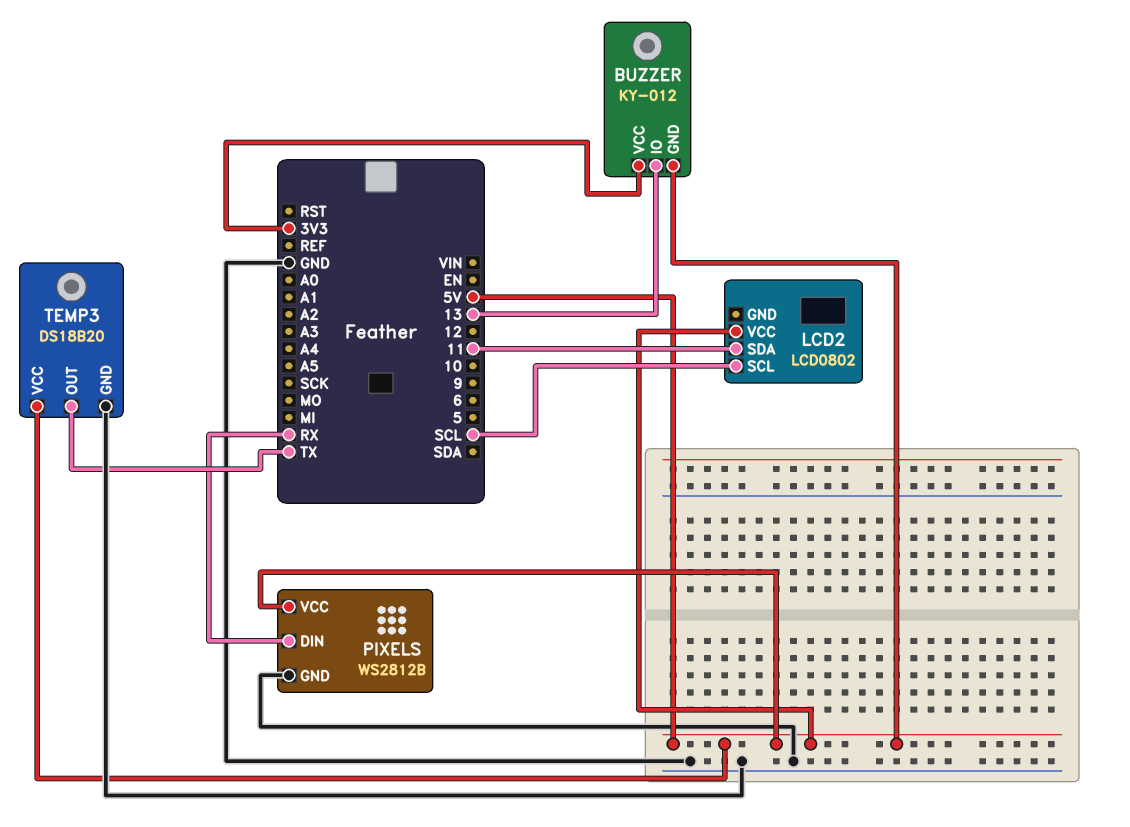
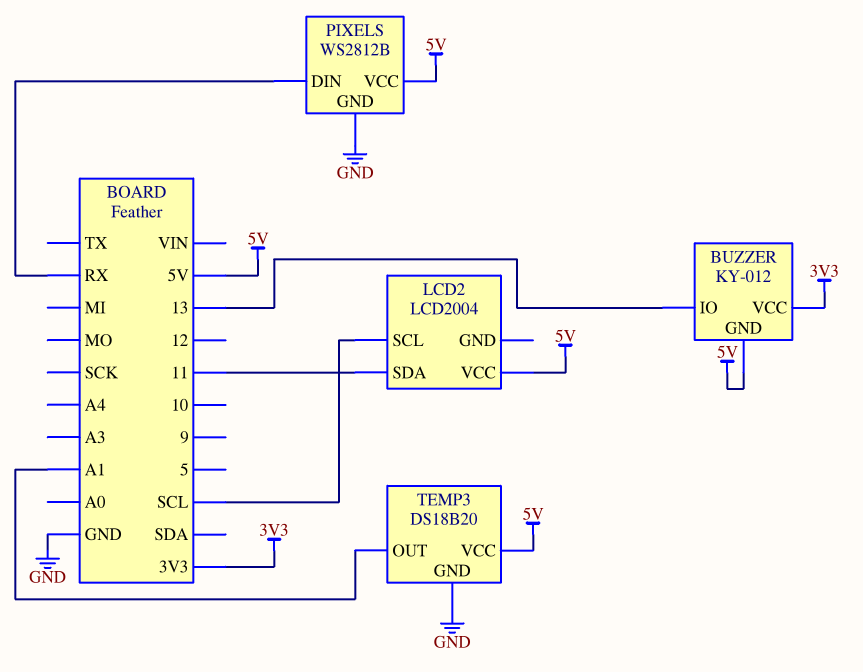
LCD2: LCD0802 -> LCD2004
TEMP3 pin OUT: TX -> A1

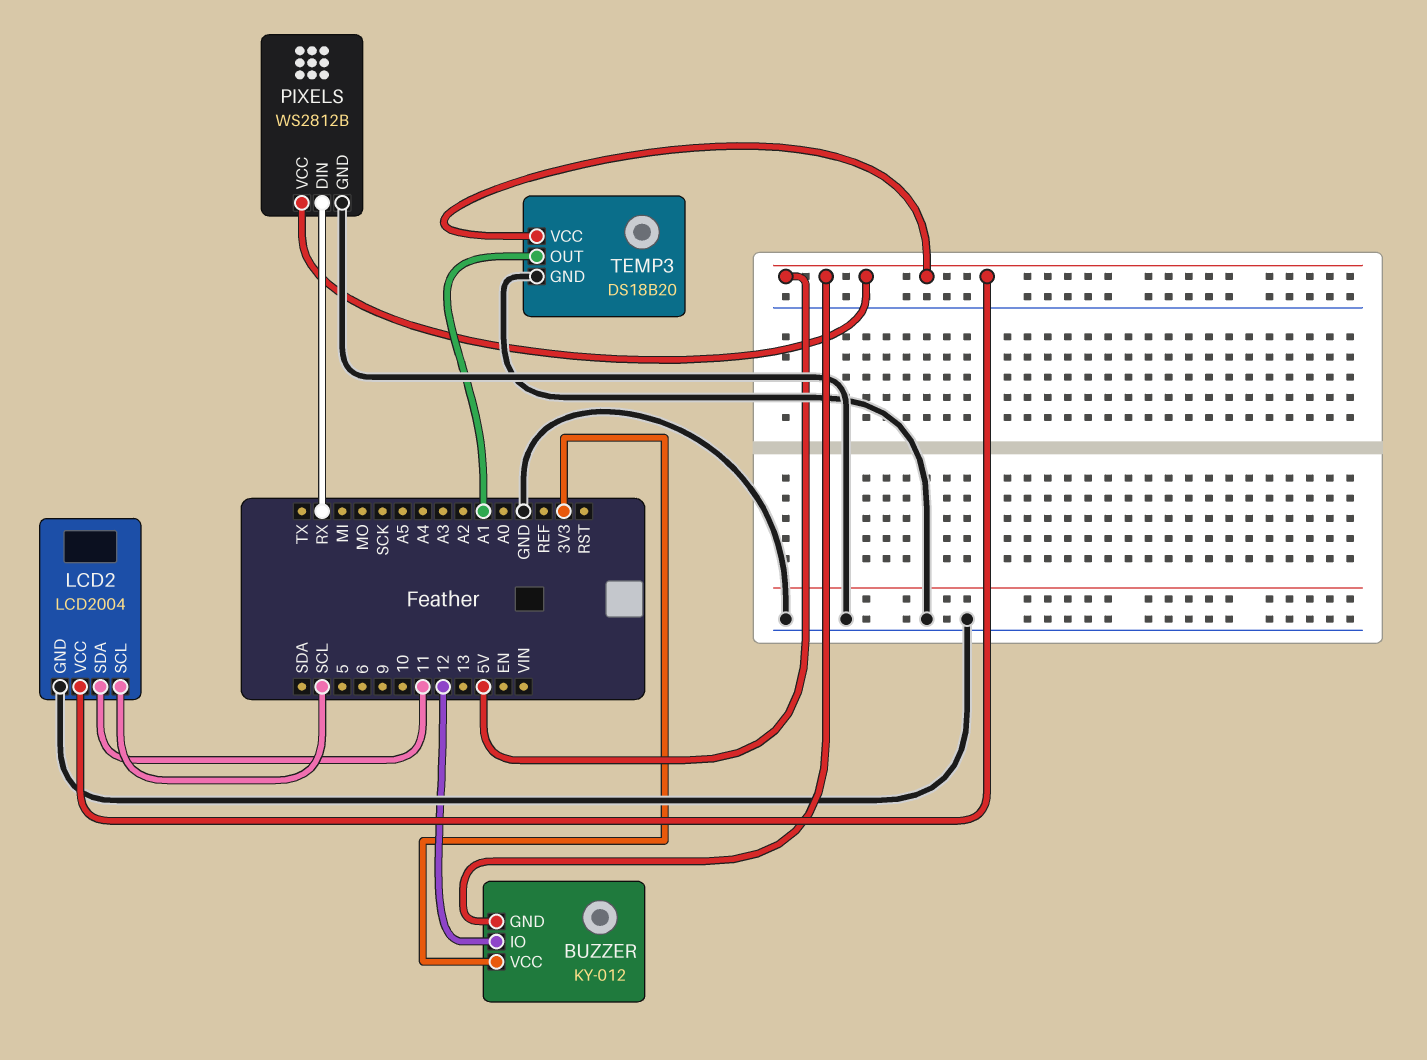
BUZZER pin IO: 13 -> 12
LCD2 pin GND: none -> GND

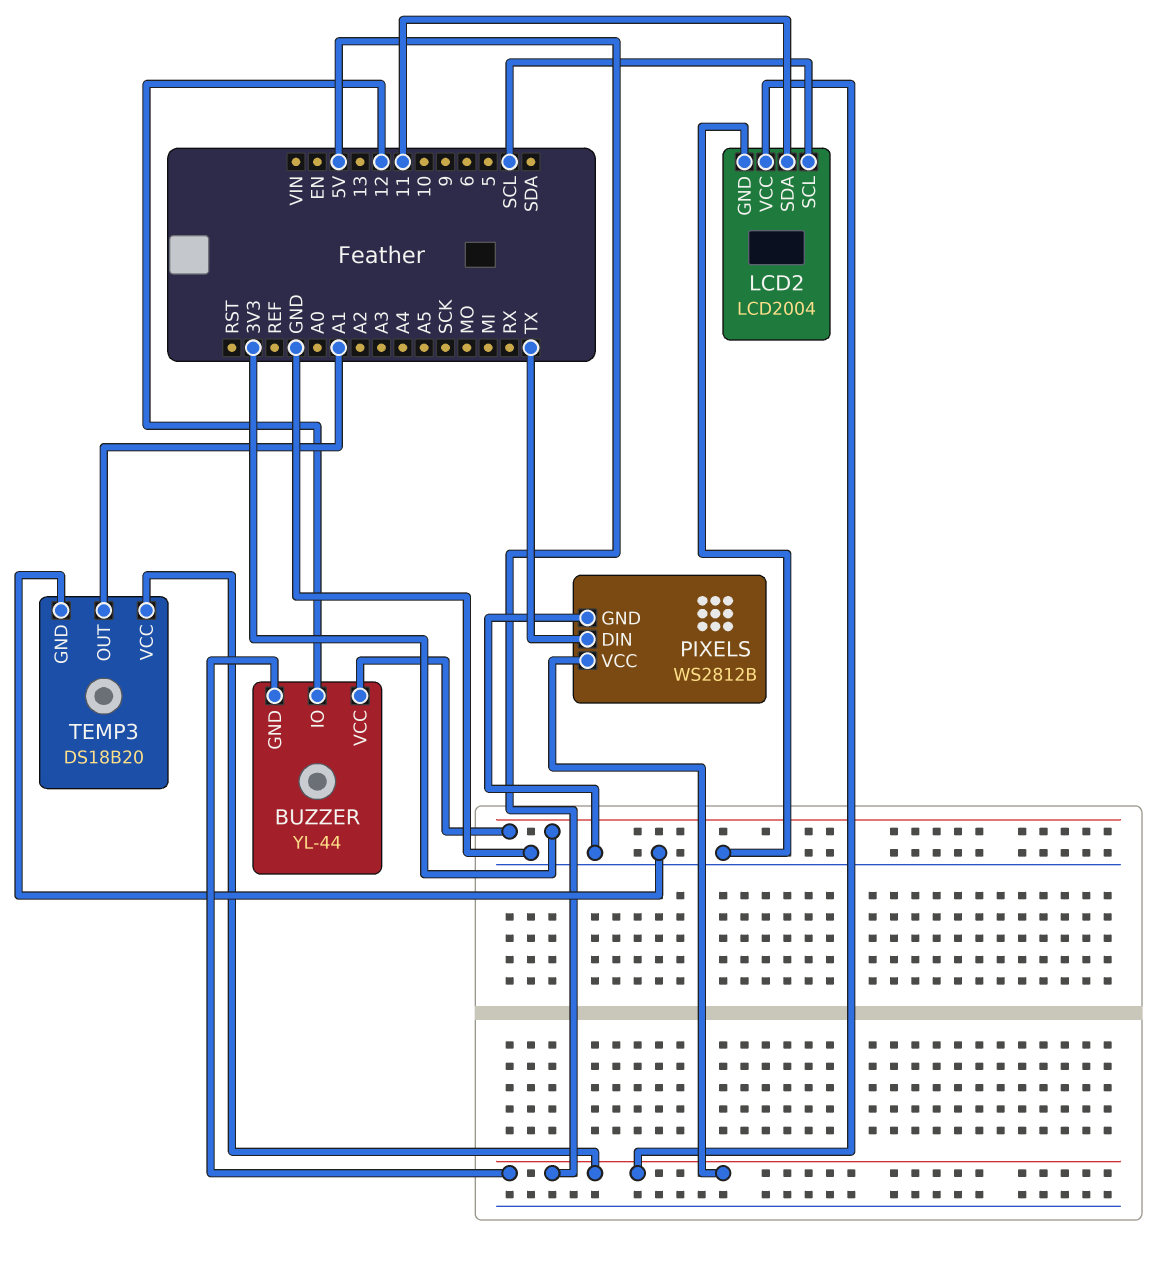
BUZZER: KY-012 -> YL-44
PIXELS pin DIN: RX -> TX

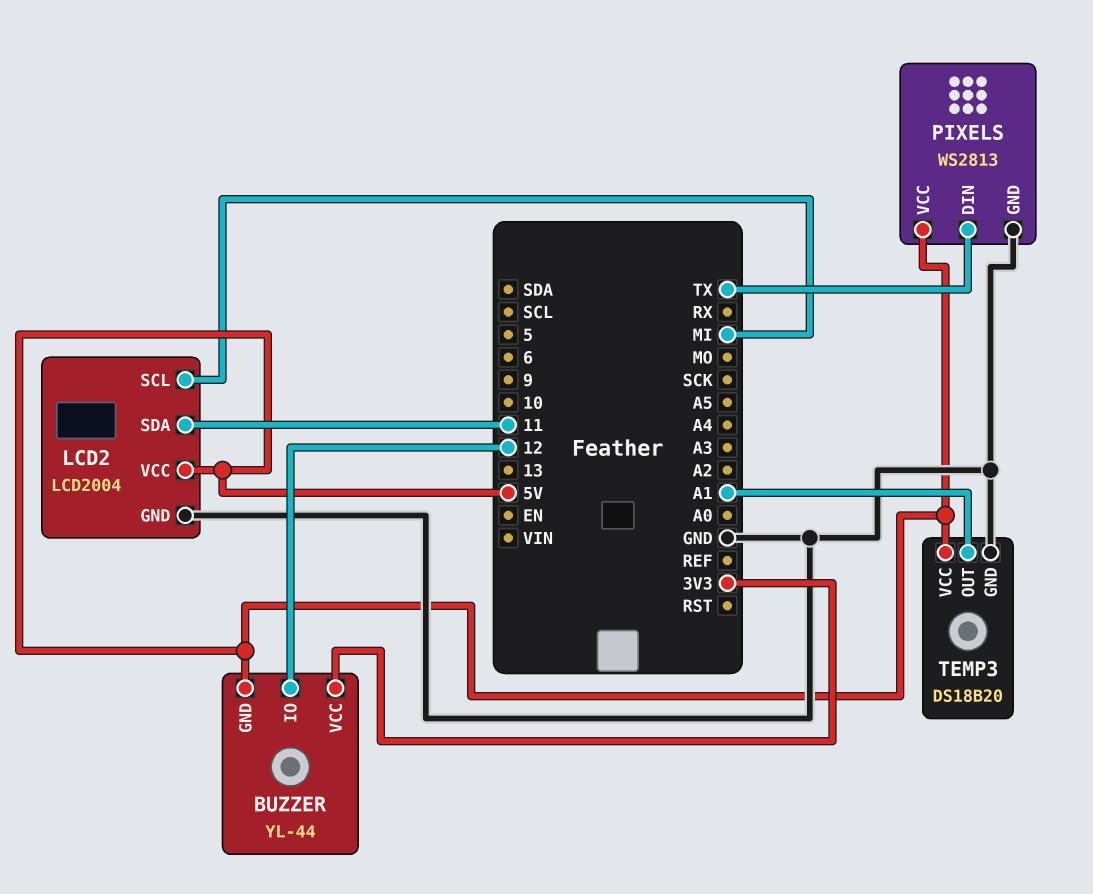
LCD2 pin SCL: SCL -> MI
PIXELS: WS2812B -> WS2813

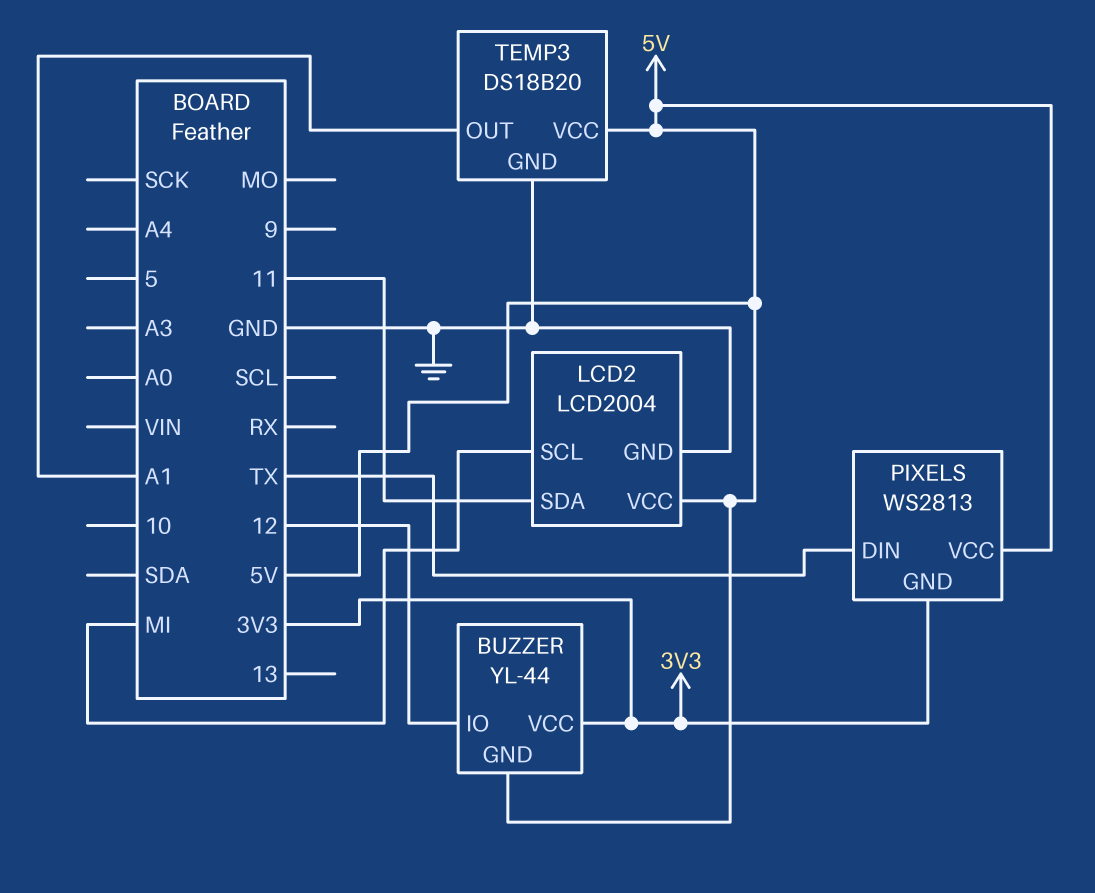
PIXELS pin GND: GND -> 3V3

